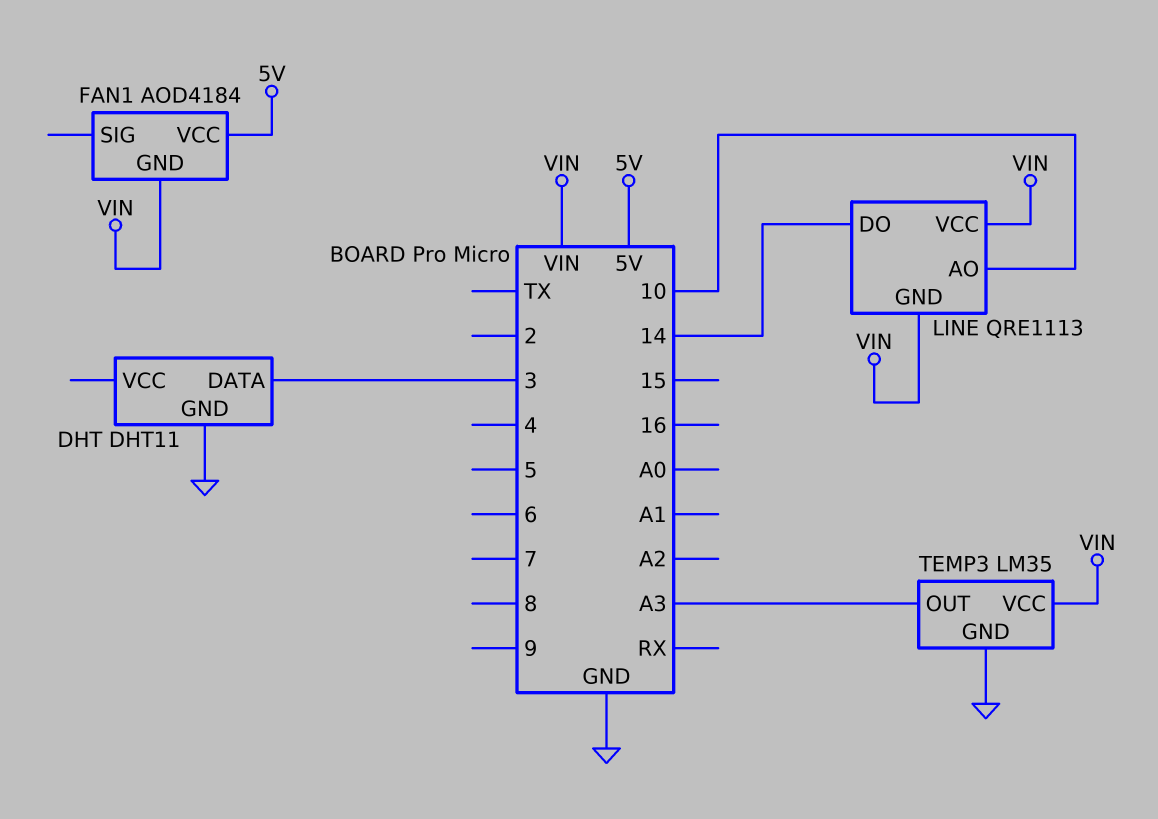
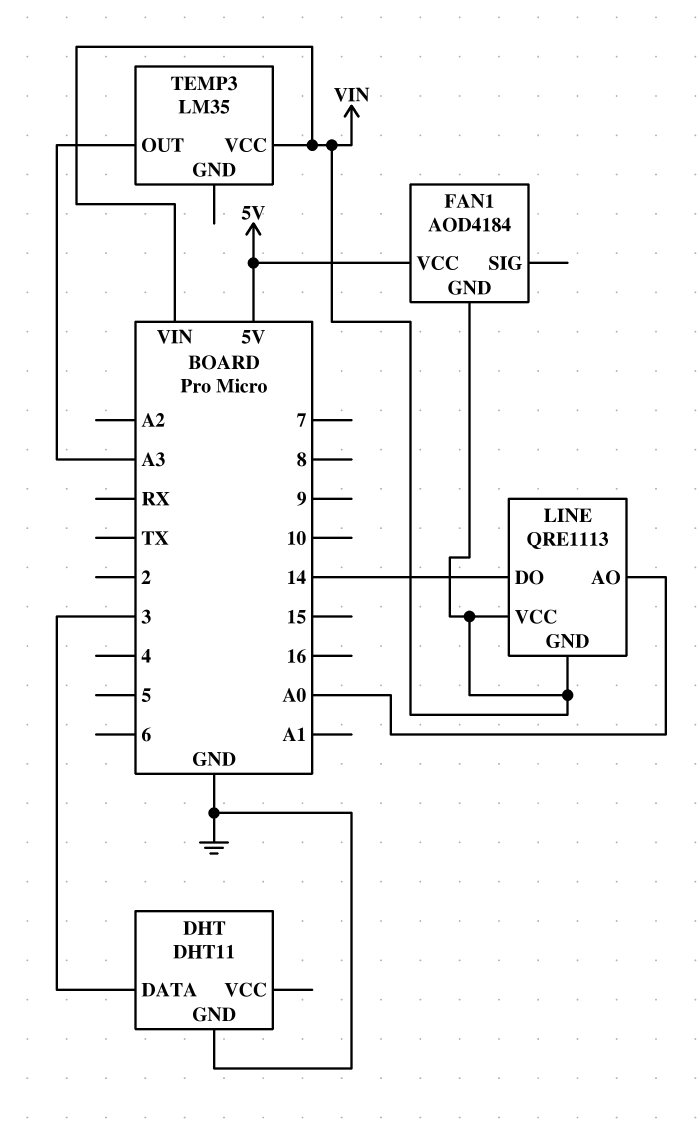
LINE pin AO: 10 -> A0
TEMP3 pin GND: GND -> none

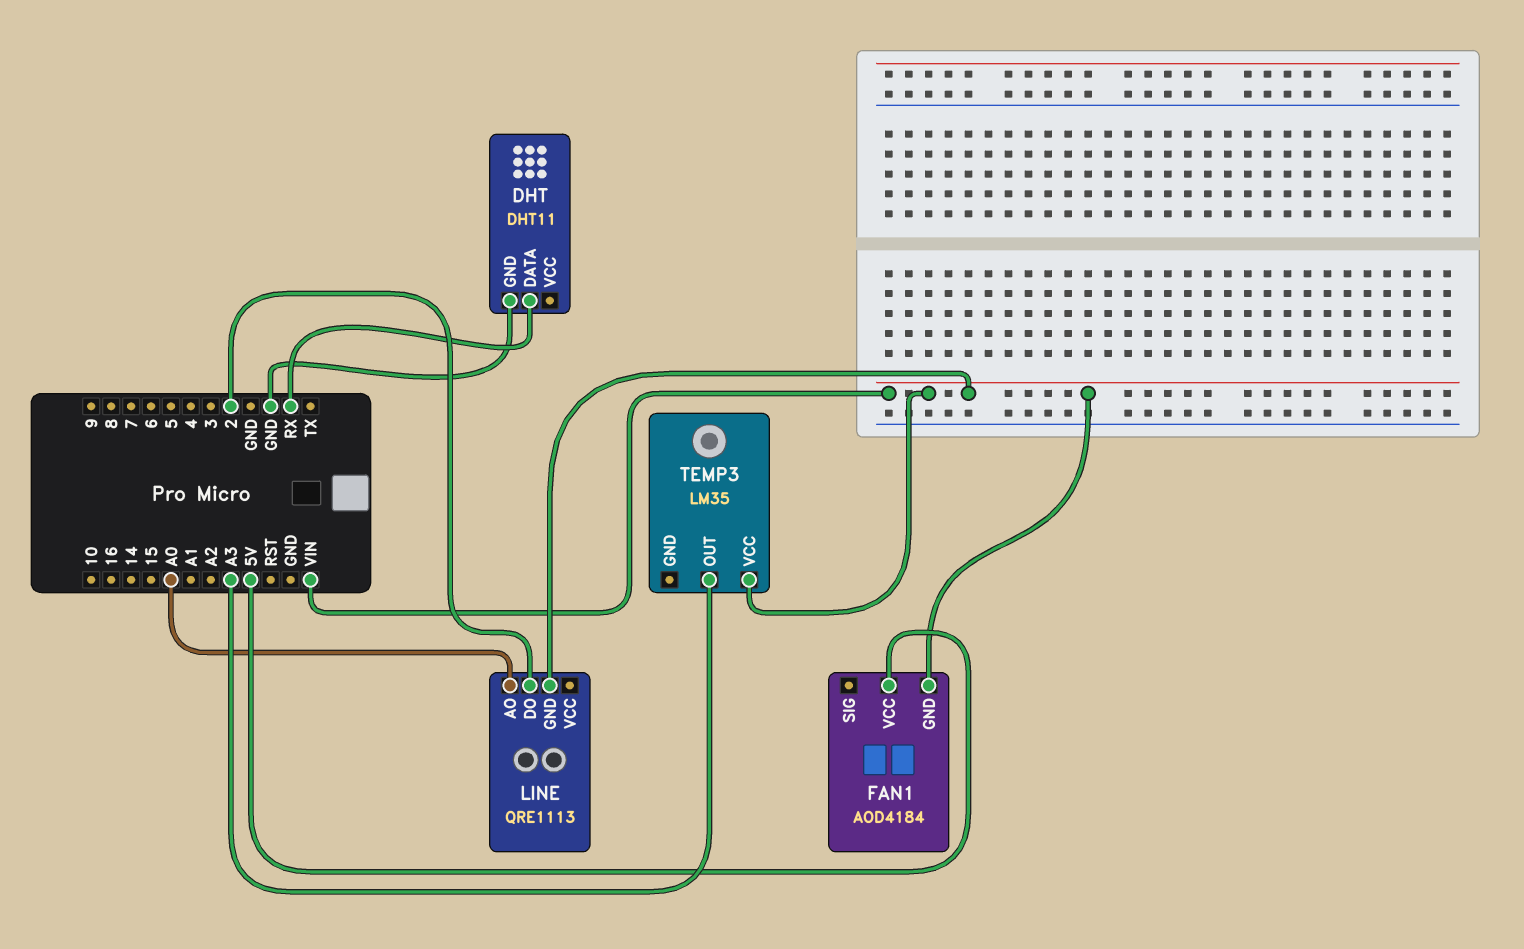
DHT pin DATA: 3 -> RX
LINE pin DO: 14 -> 2
LINE pin VCC: VIN -> none

